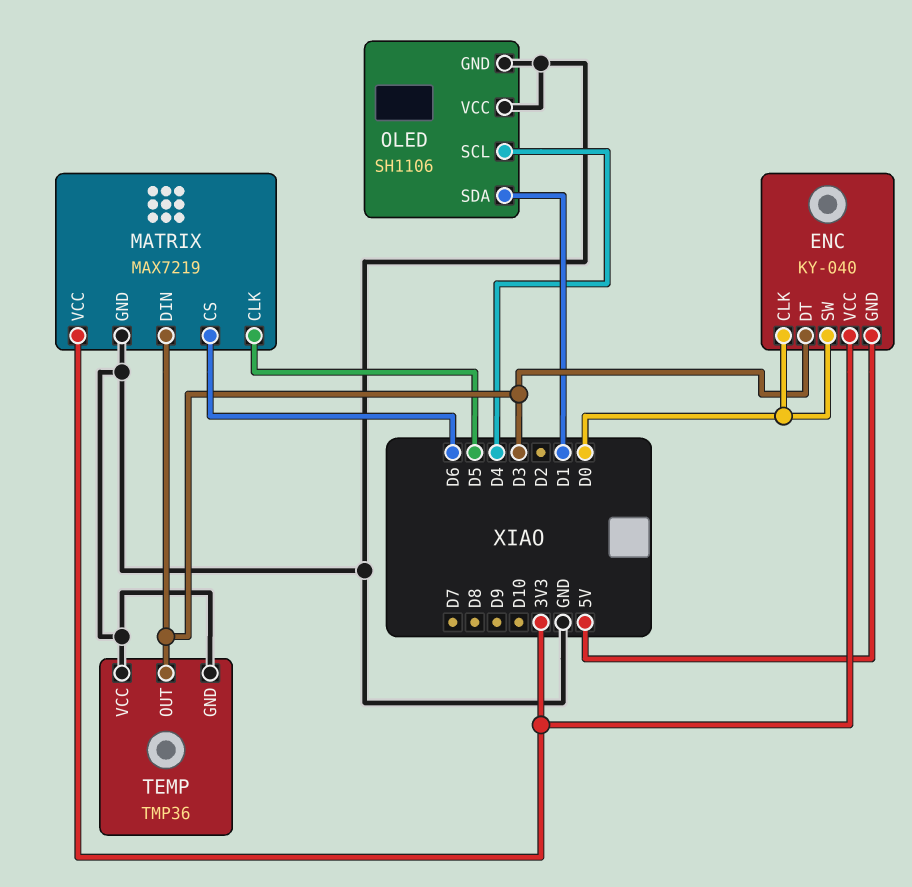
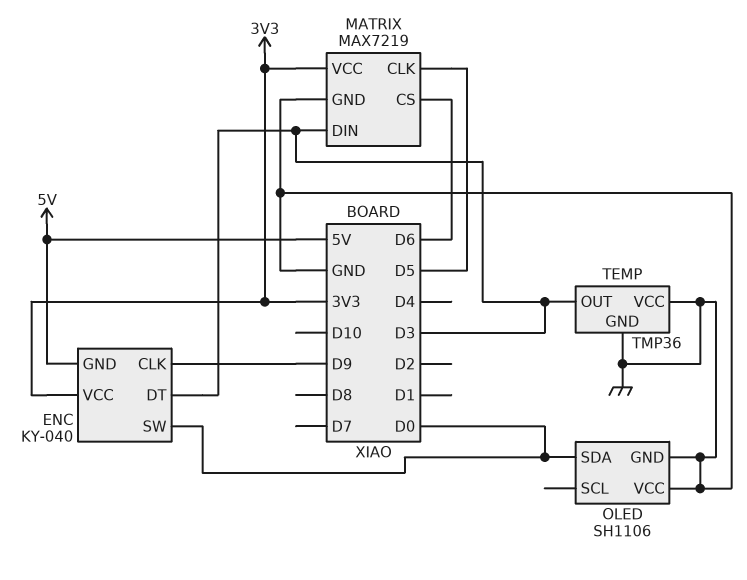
ENC pin CLK: D0 -> D9
OLED pin SCL: D4 -> none
OLED pin SDA: D1 -> D0

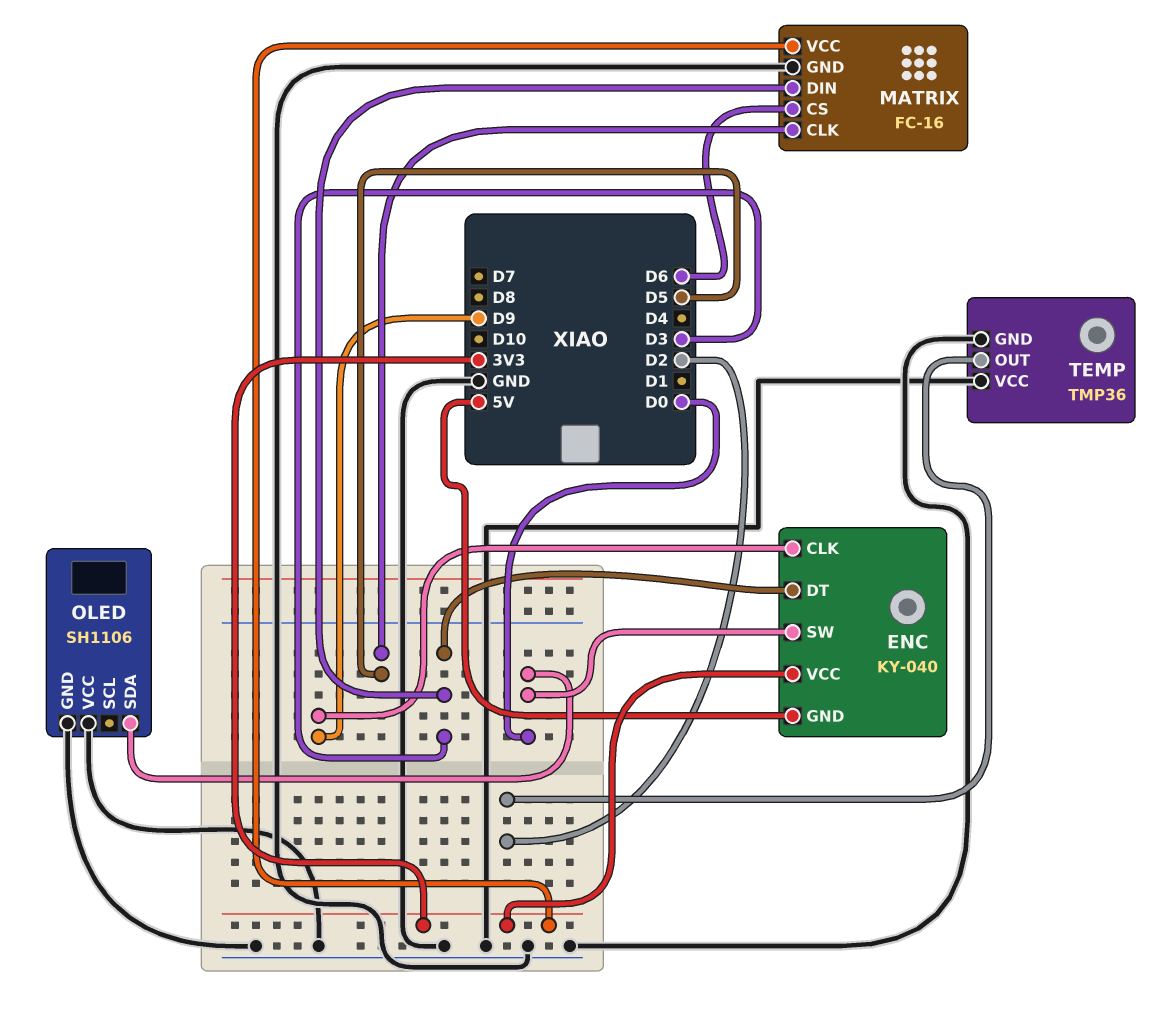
MATRIX: MAX7219 -> FC-16
TEMP pin OUT: D3 -> D2

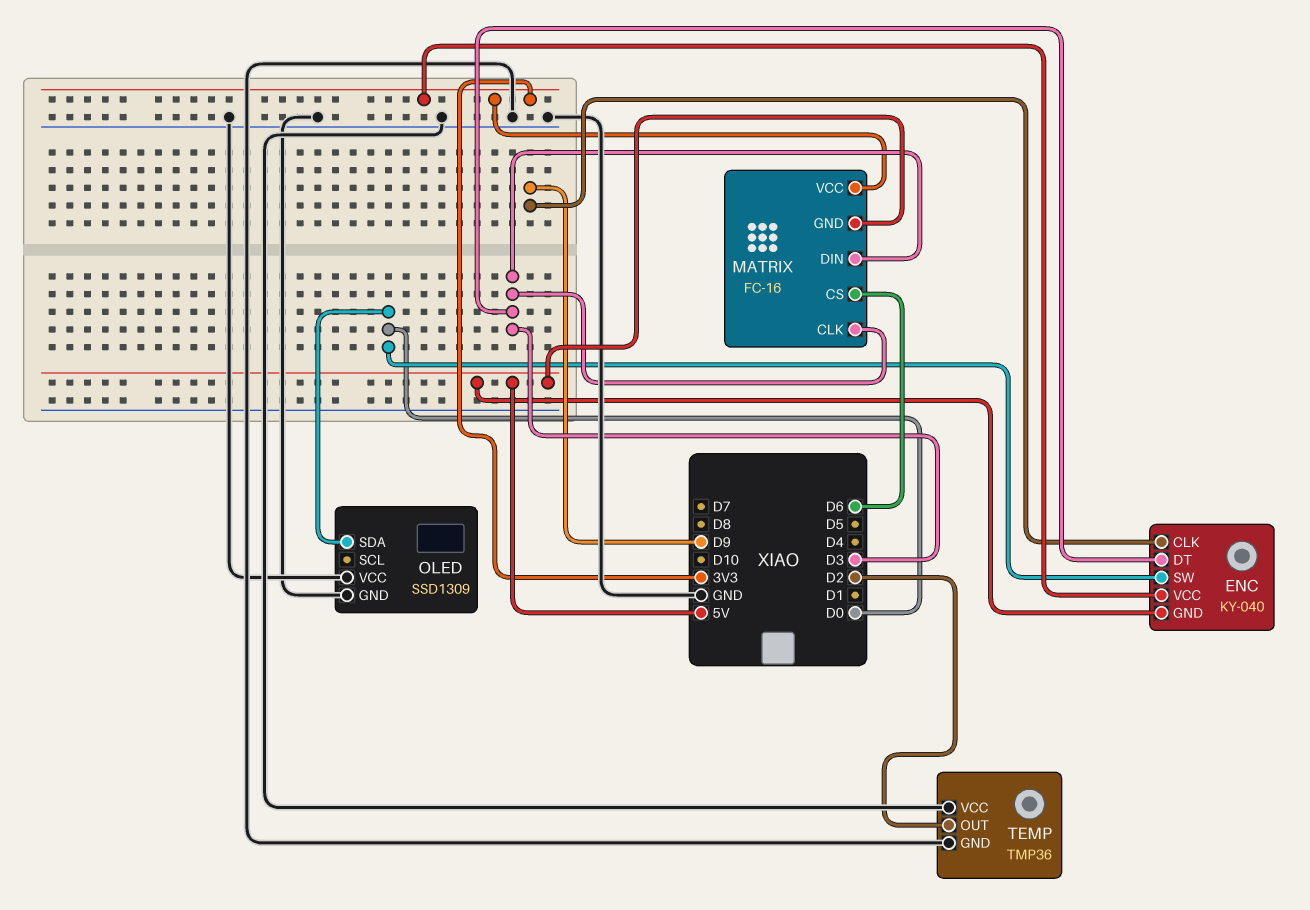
MATRIX pin CLK: D5 -> D3
MATRIX pin GND: GND -> 5V
OLED: SH1106 -> SSD1309

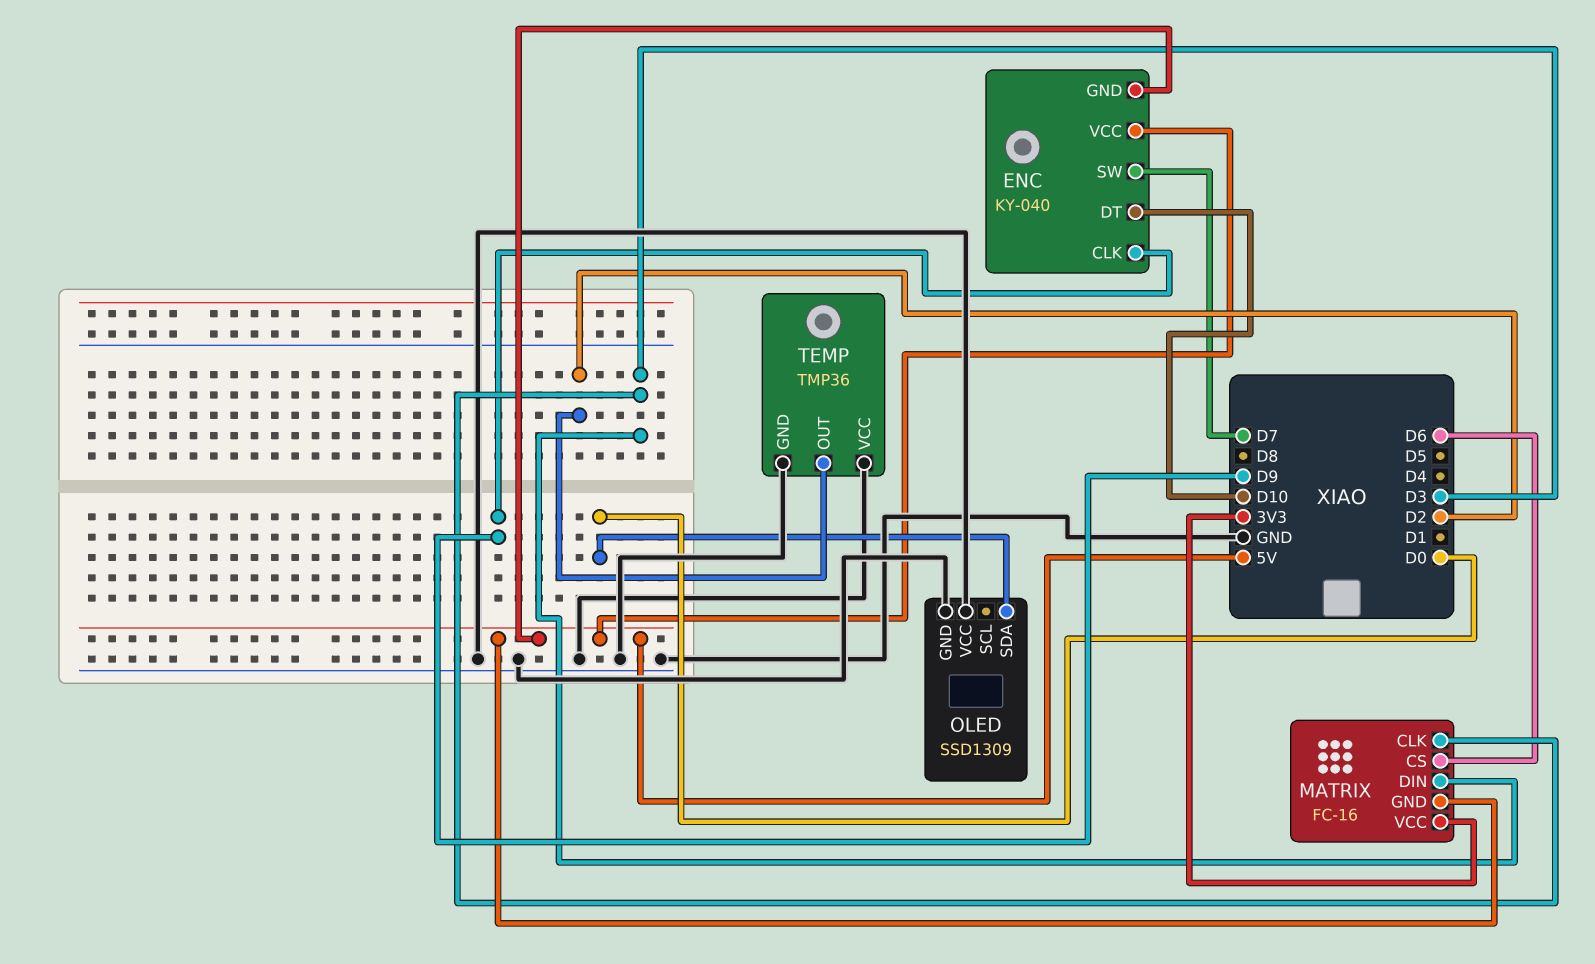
ENC pin DT: D3 -> D10
ENC pin SW: D0 -> D7
ENC pin VCC: 3V3 -> 5V

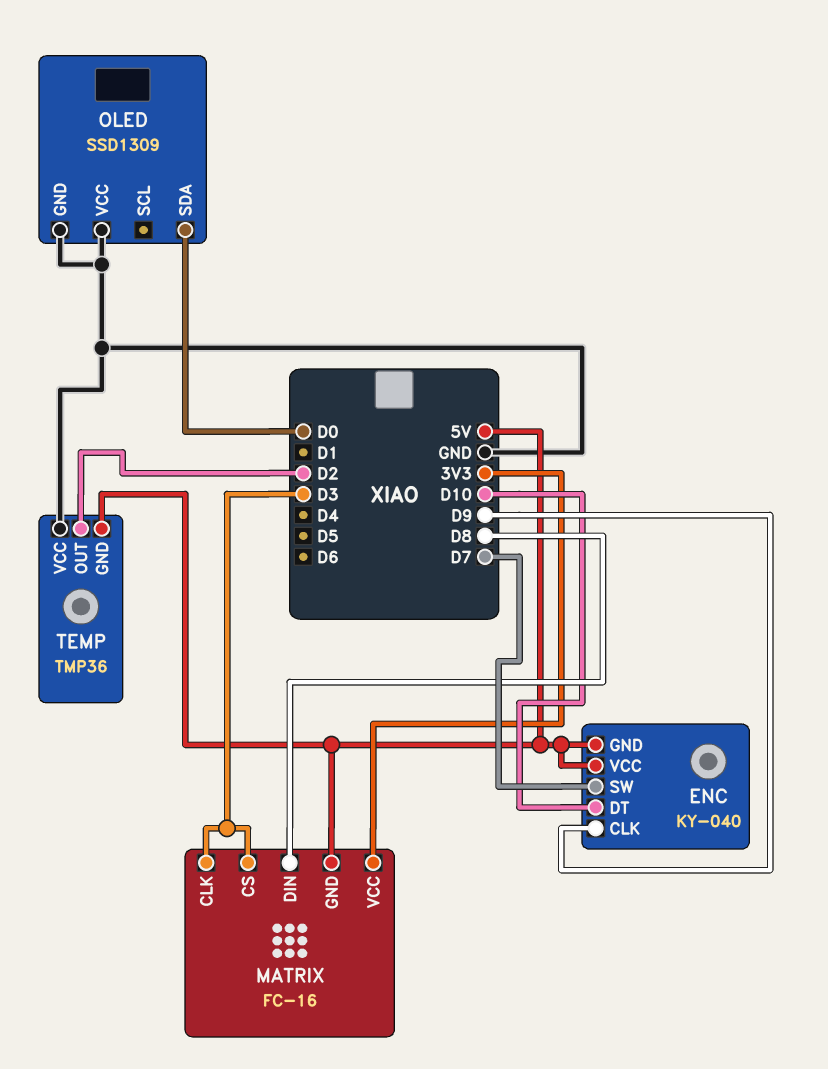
MATRIX pin CS: D6 -> D3
MATRIX pin DIN: D3 -> D8
TEMP pin GND: GND -> 5V

